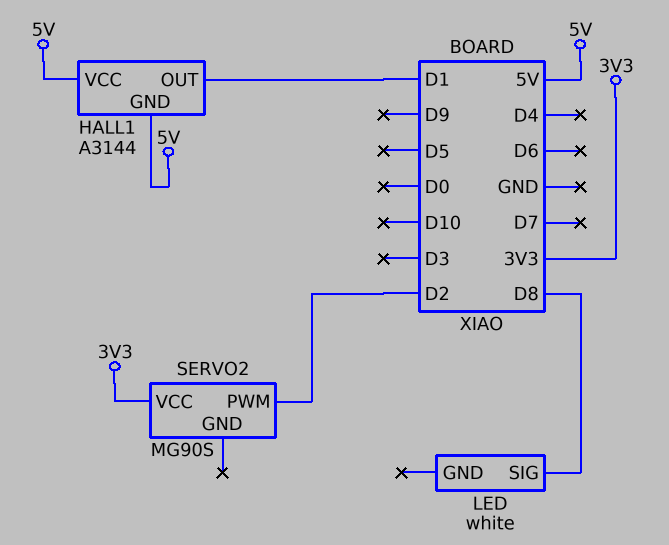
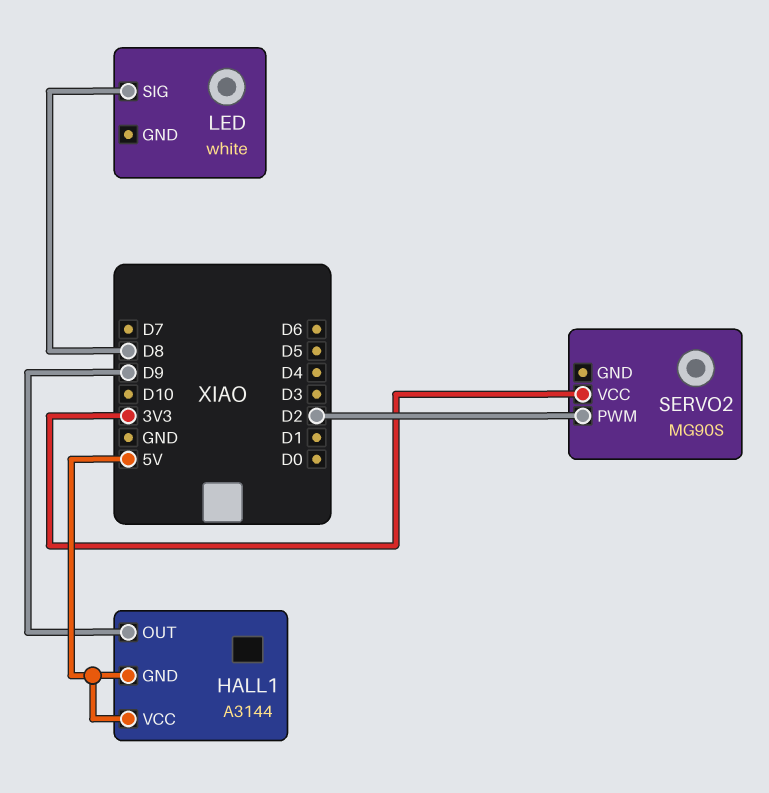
HALL1 pin OUT: D1 -> D9

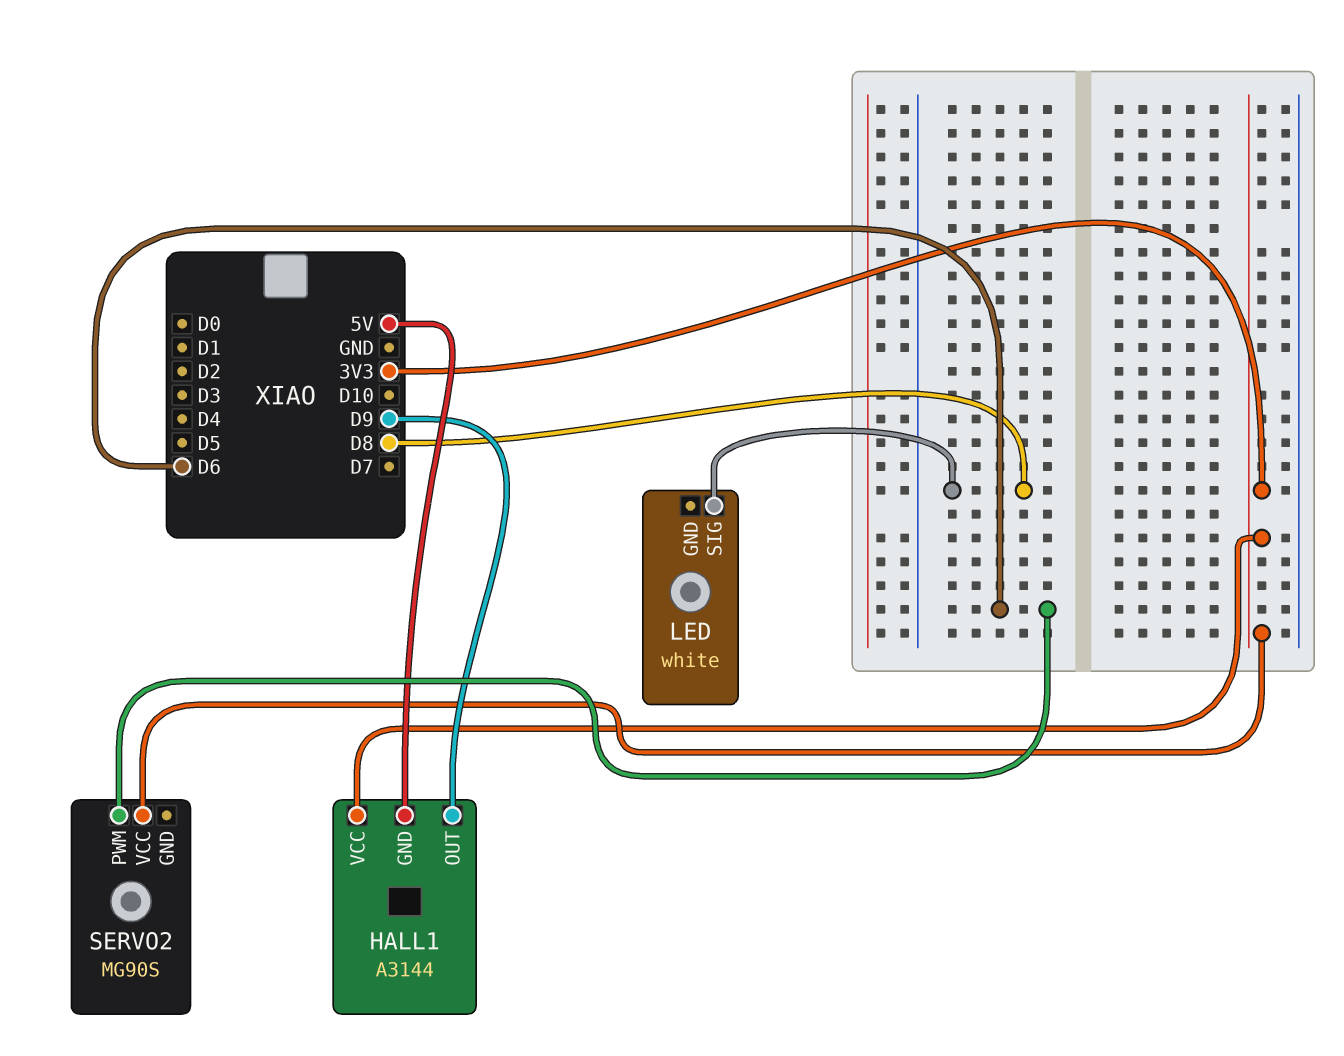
HALL1 pin VCC: 5V -> 3V3
SERVO2 pin PWM: D2 -> D6

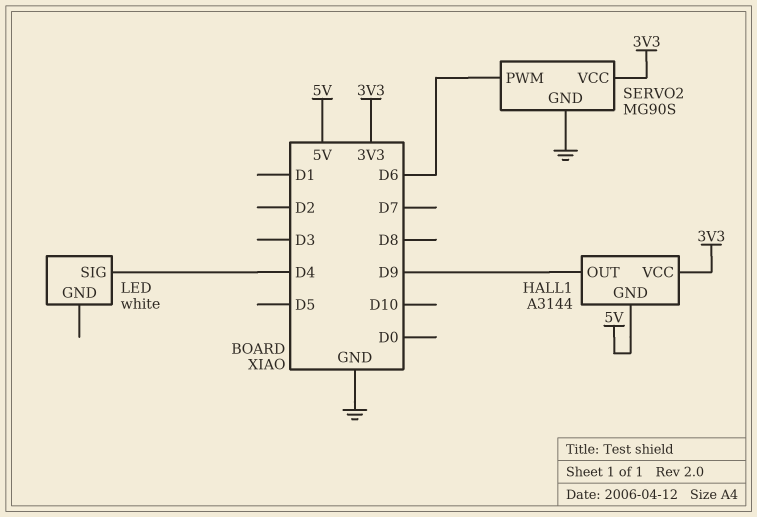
LED pin SIG: D8 -> D4
SERVO2 pin GND: none -> GND

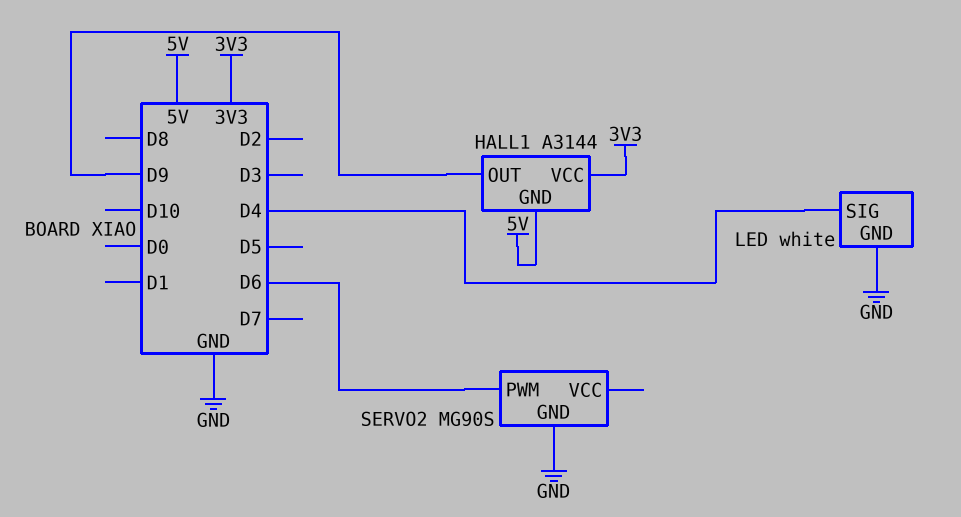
LED pin GND: none -> GND
SERVO2 pin VCC: 3V3 -> none

